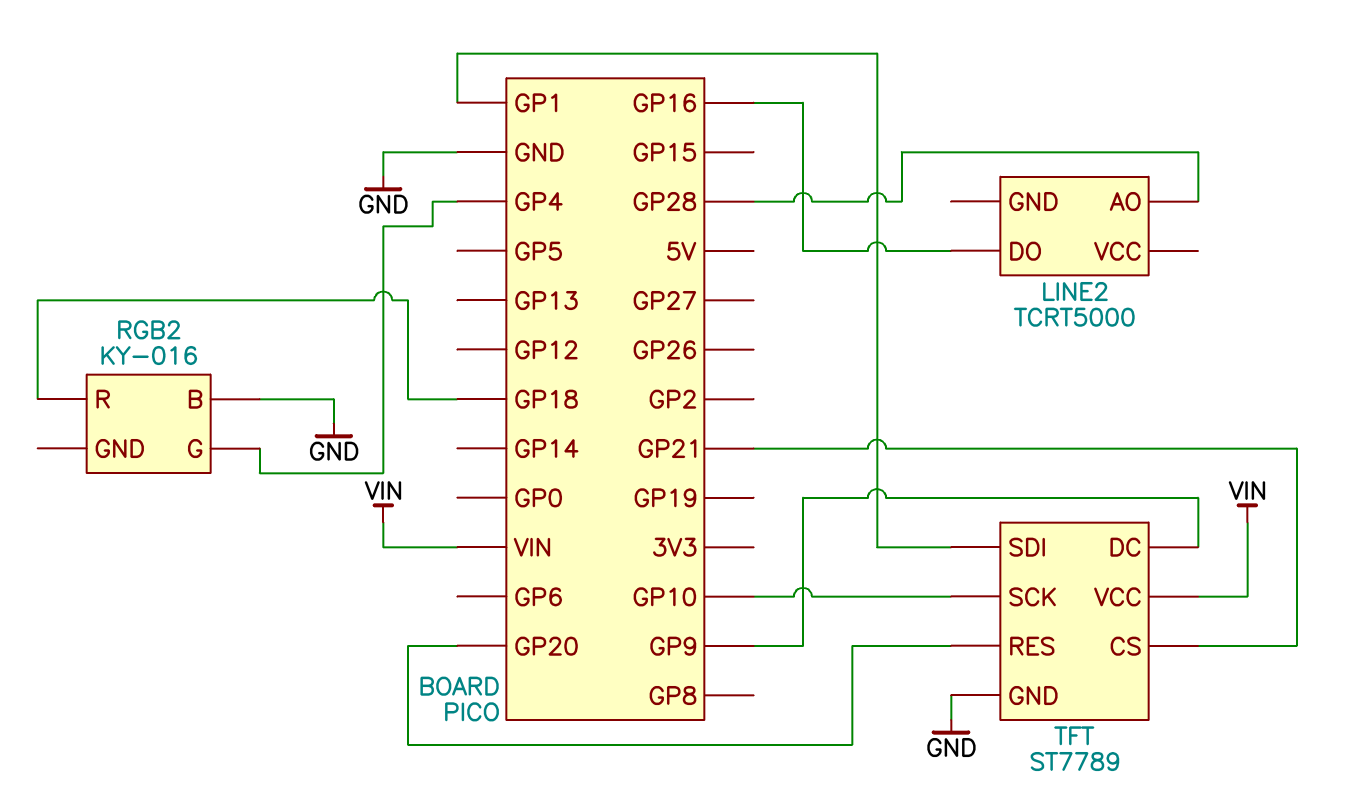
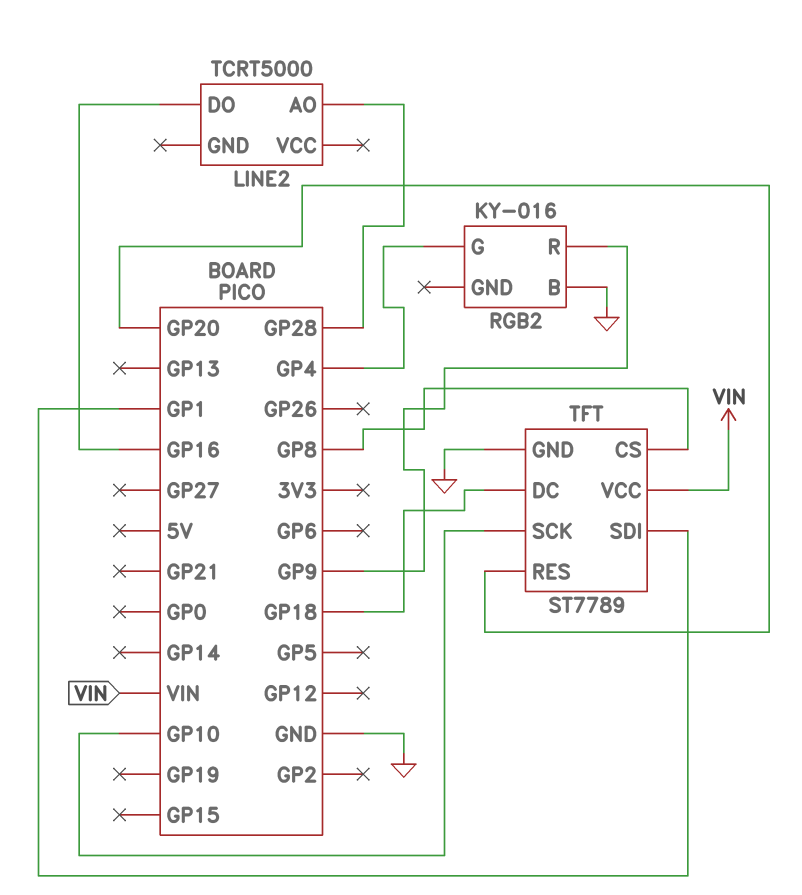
RGB2 pin R: GP18 -> GP9
TFT pin CS: GP21 -> GP8
TFT pin DC: GP9 -> GP18

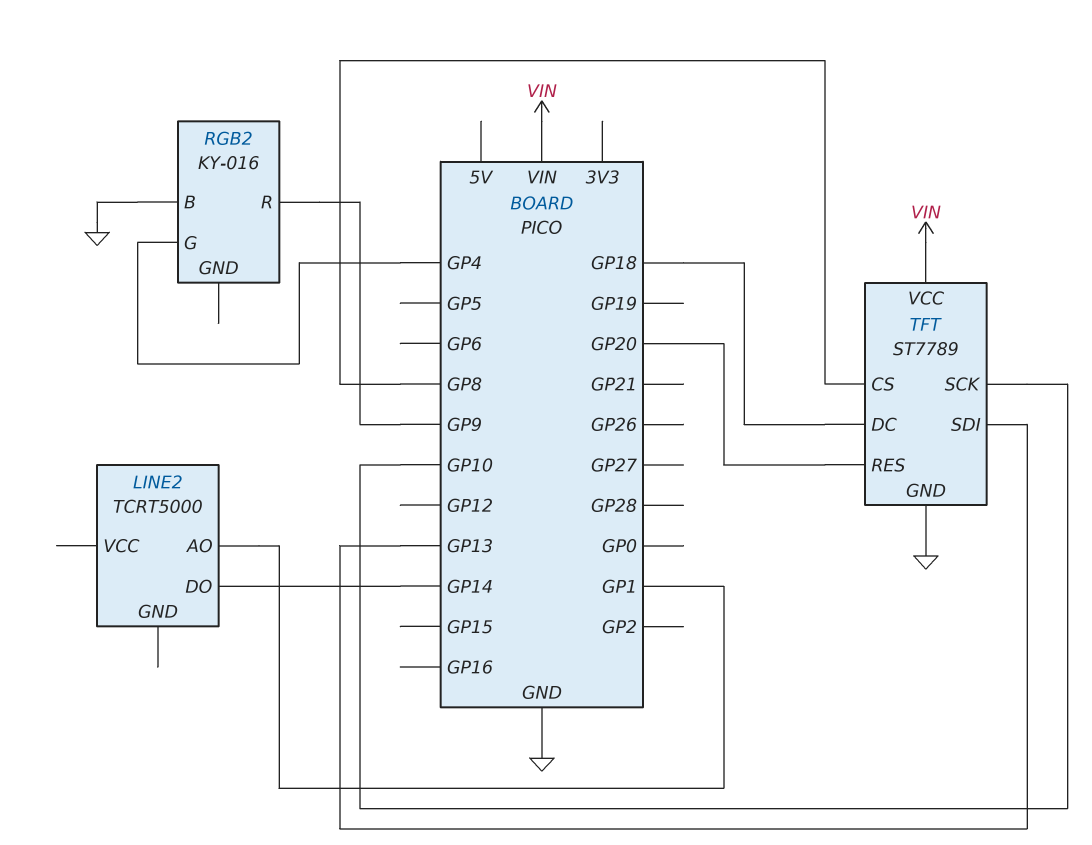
LINE2 pin AO: GP28 -> GP1
LINE2 pin DO: GP16 -> GP14
TFT pin SDI: GP1 -> GP13

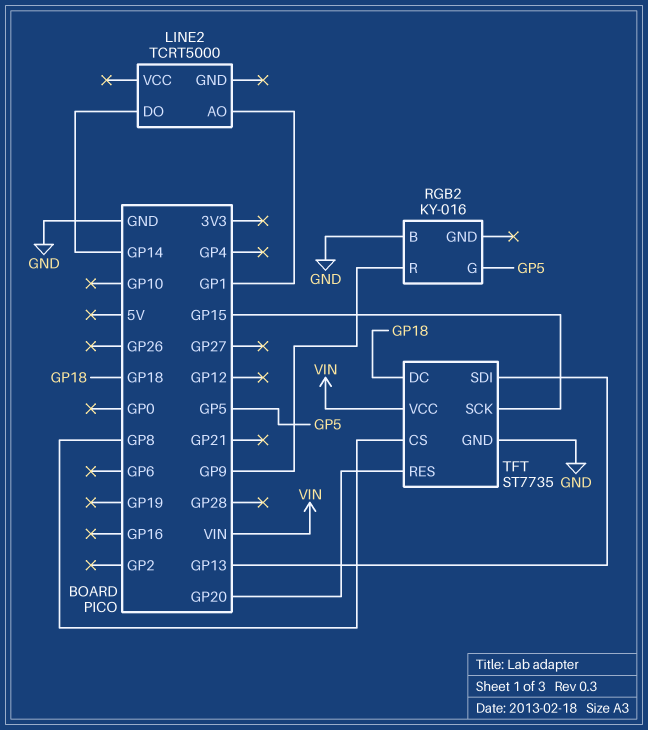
RGB2 pin G: GP4 -> GP5
TFT: ST7789 -> ST7735
TFT pin SCK: GP10 -> GP15

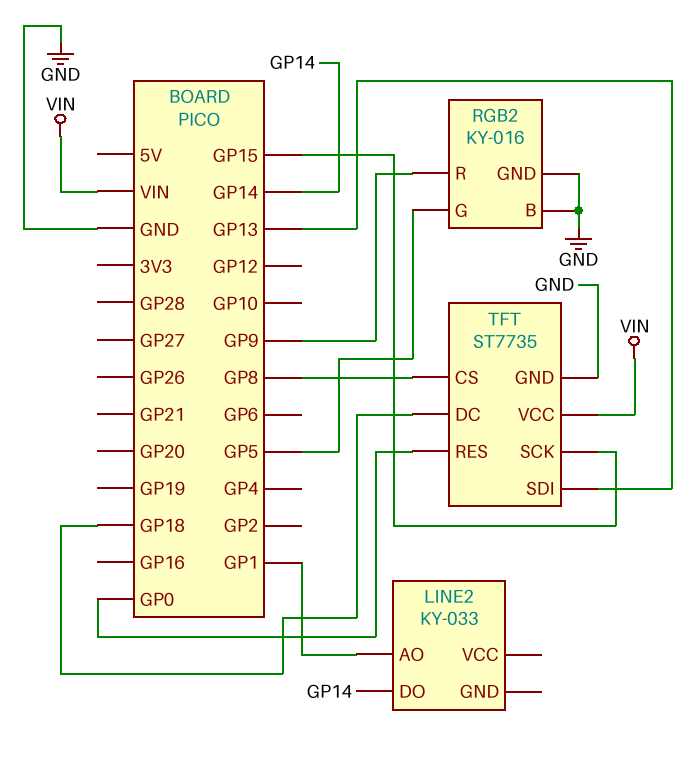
LINE2: TCRT5000 -> KY-033
RGB2 pin GND: none -> GND
TFT pin RES: GP20 -> GP0

